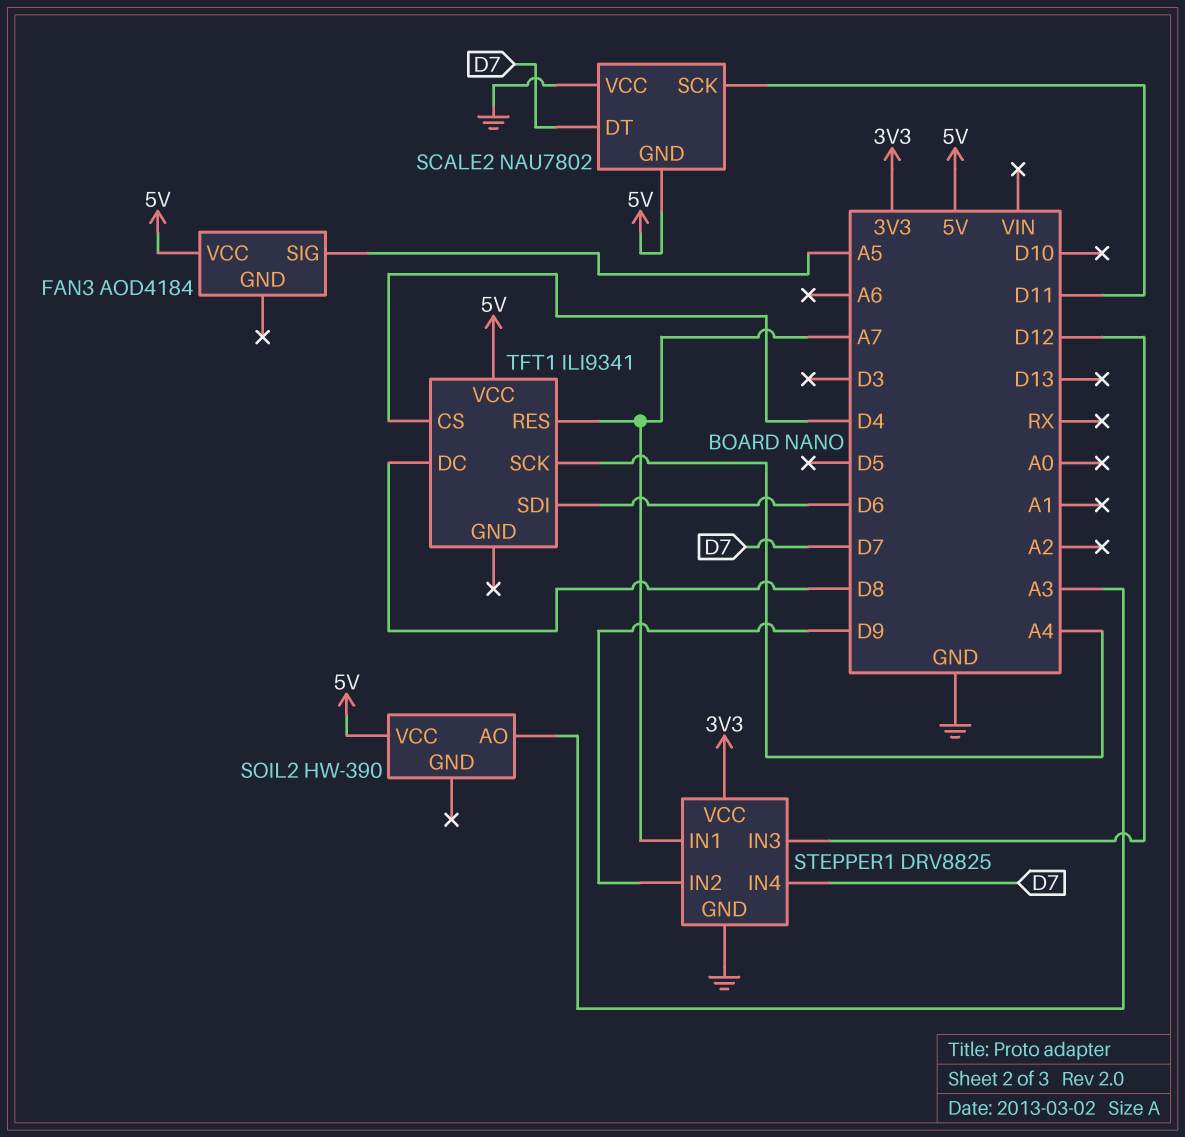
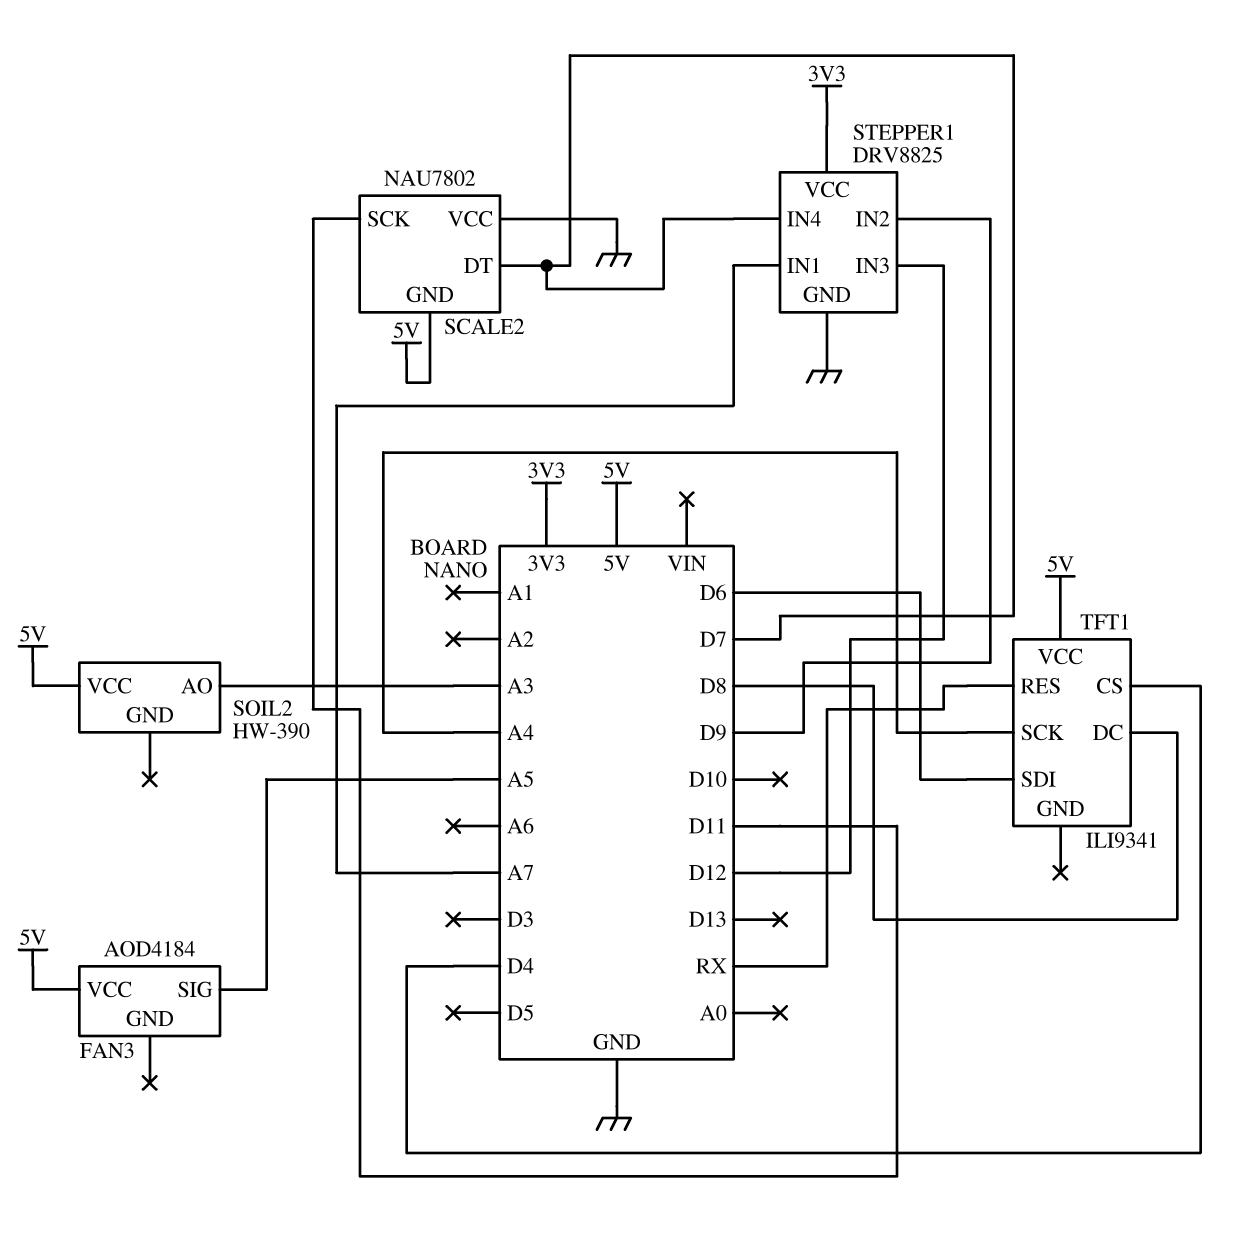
TFT1 pin RES: A7 -> RX

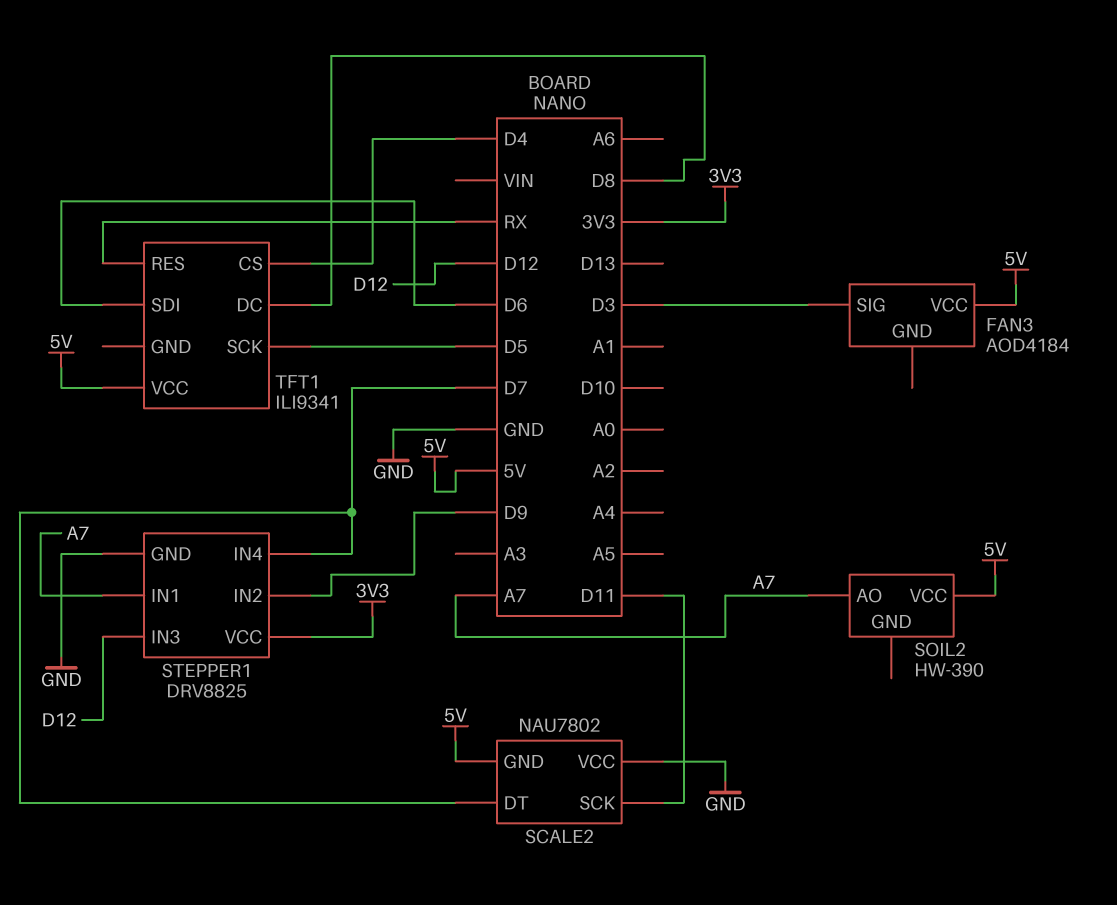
FAN3 pin SIG: A5 -> D3
SOIL2 pin AO: A3 -> A7
TFT1 pin SCK: A4 -> D5

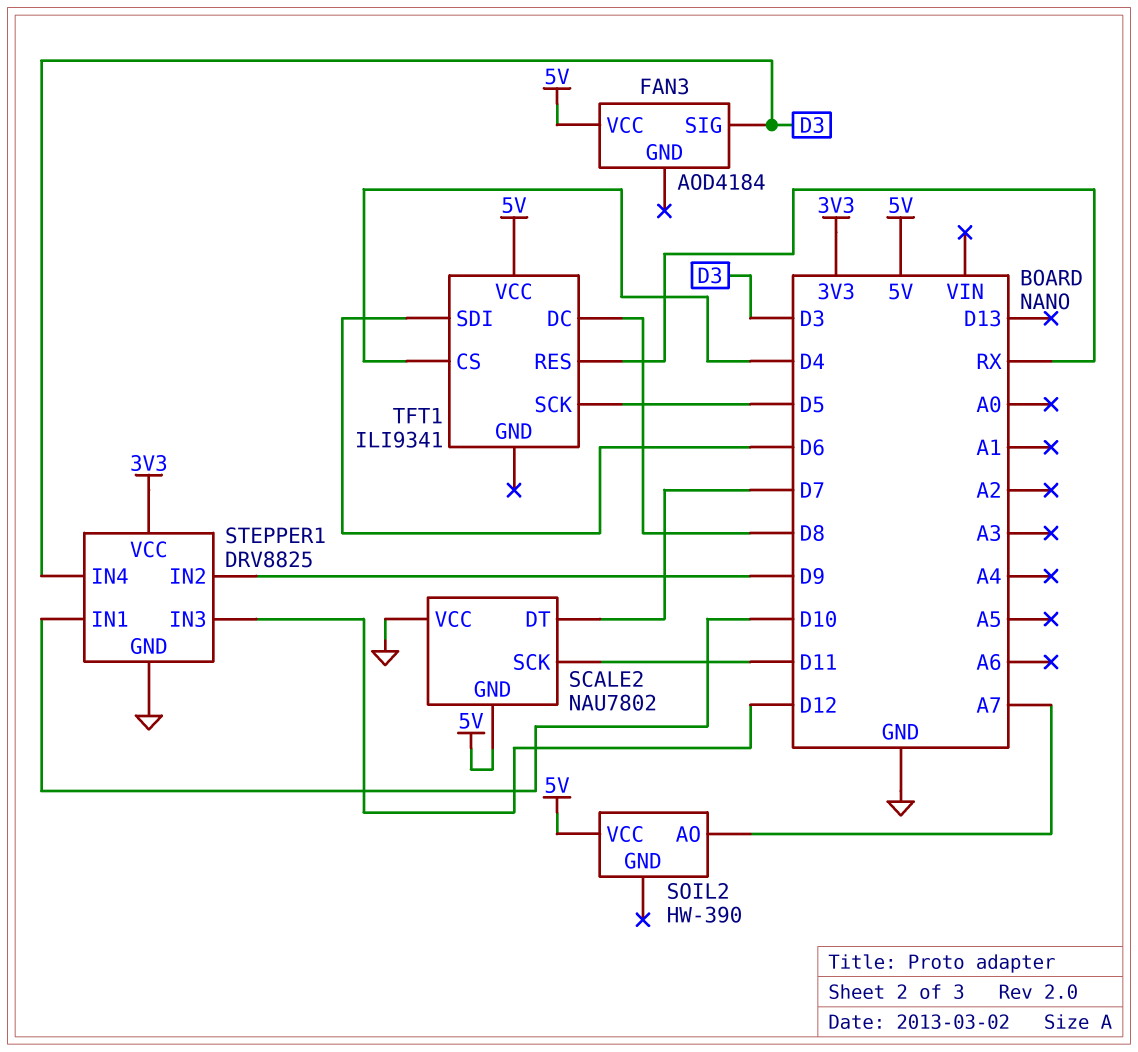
STEPPER1 pin IN1: A7 -> D10
STEPPER1 pin IN4: D7 -> D3

